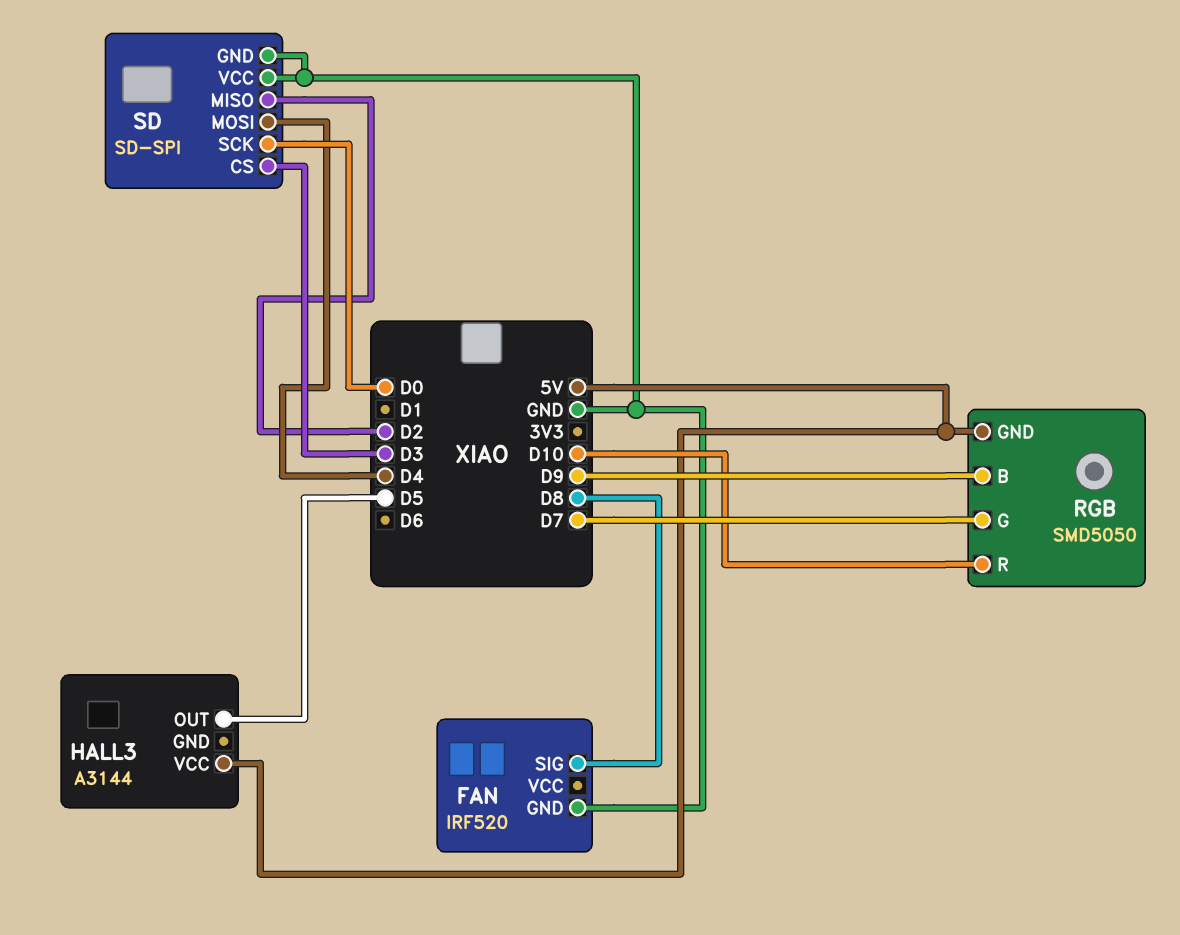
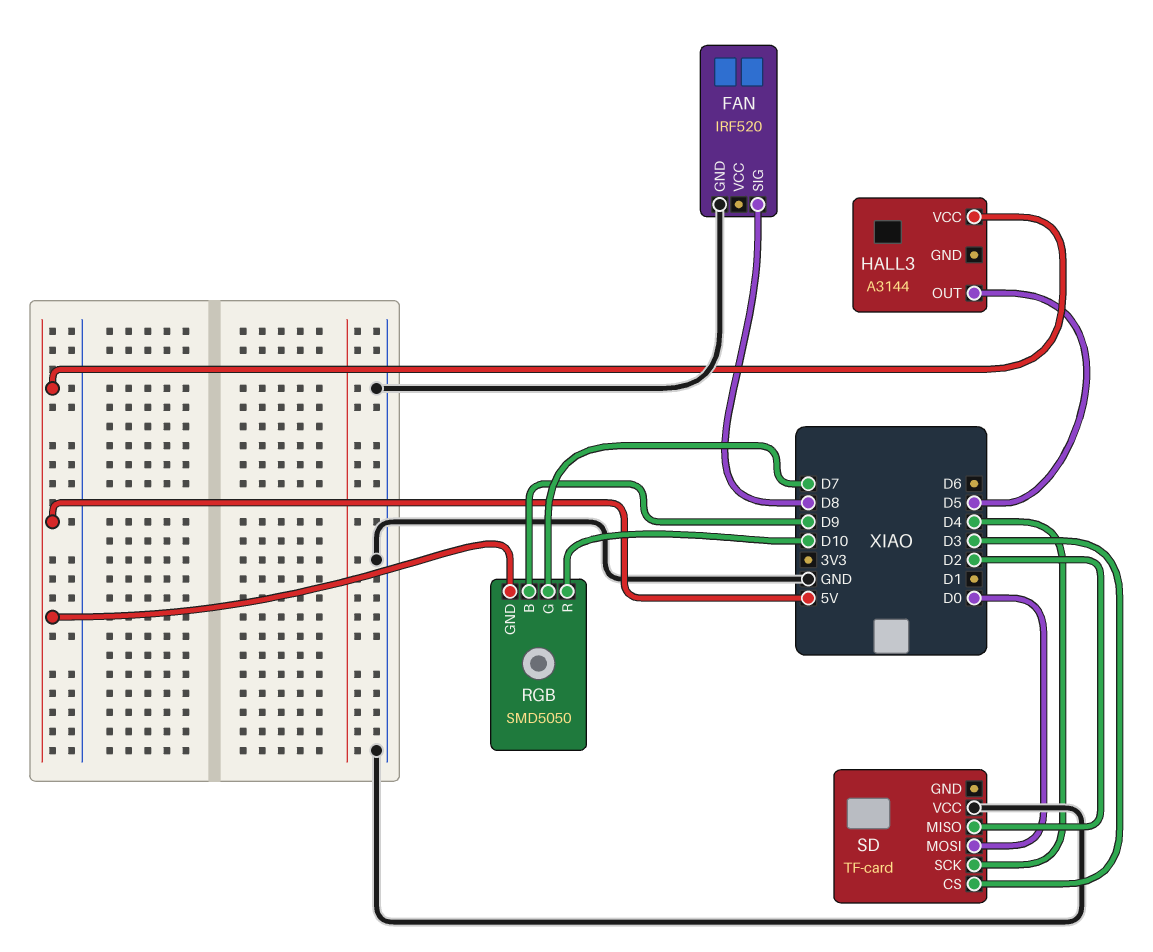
SD: SD-SPI -> TF-card
SD pin GND: GND -> none
SD pin MOSI: D4 -> D0
SD pin SCK: D0 -> D4

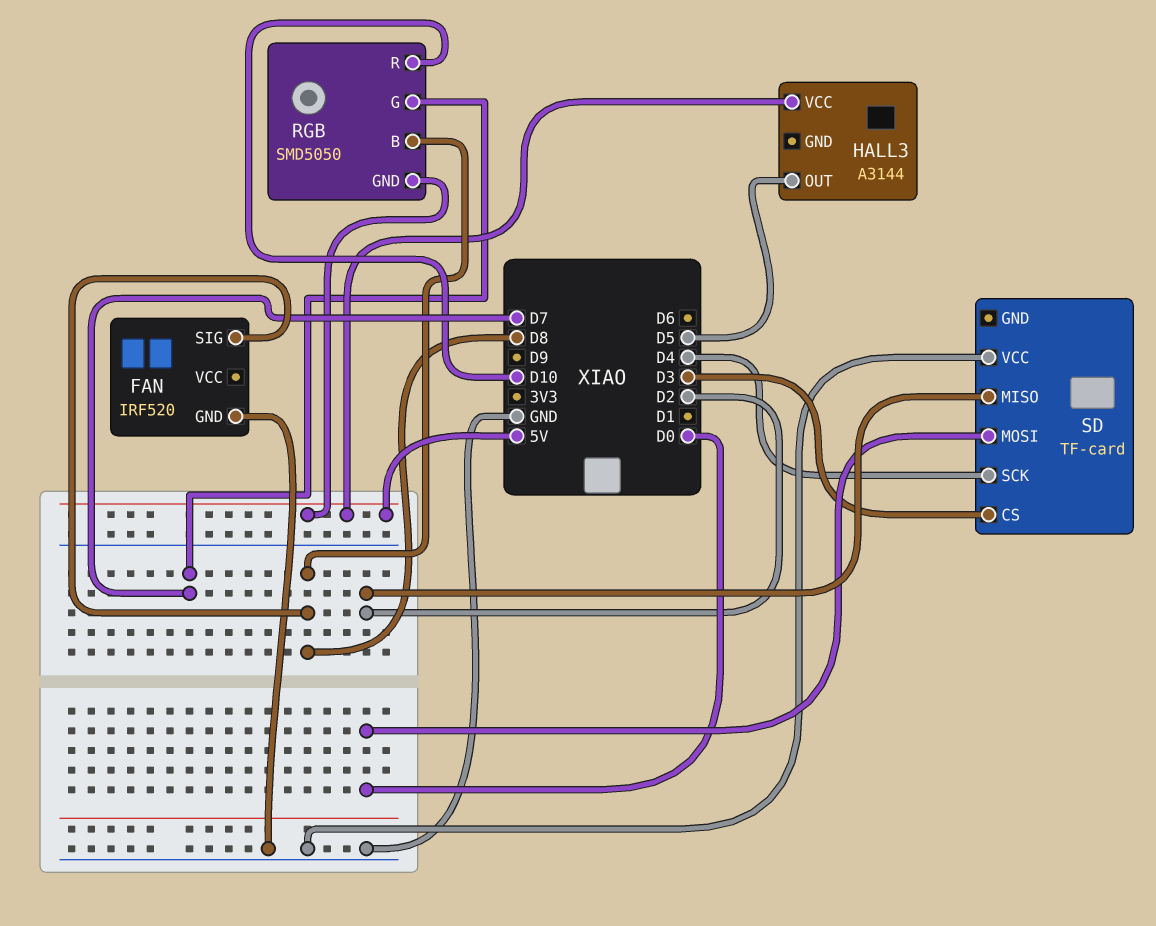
RGB pin B: D9 -> D8

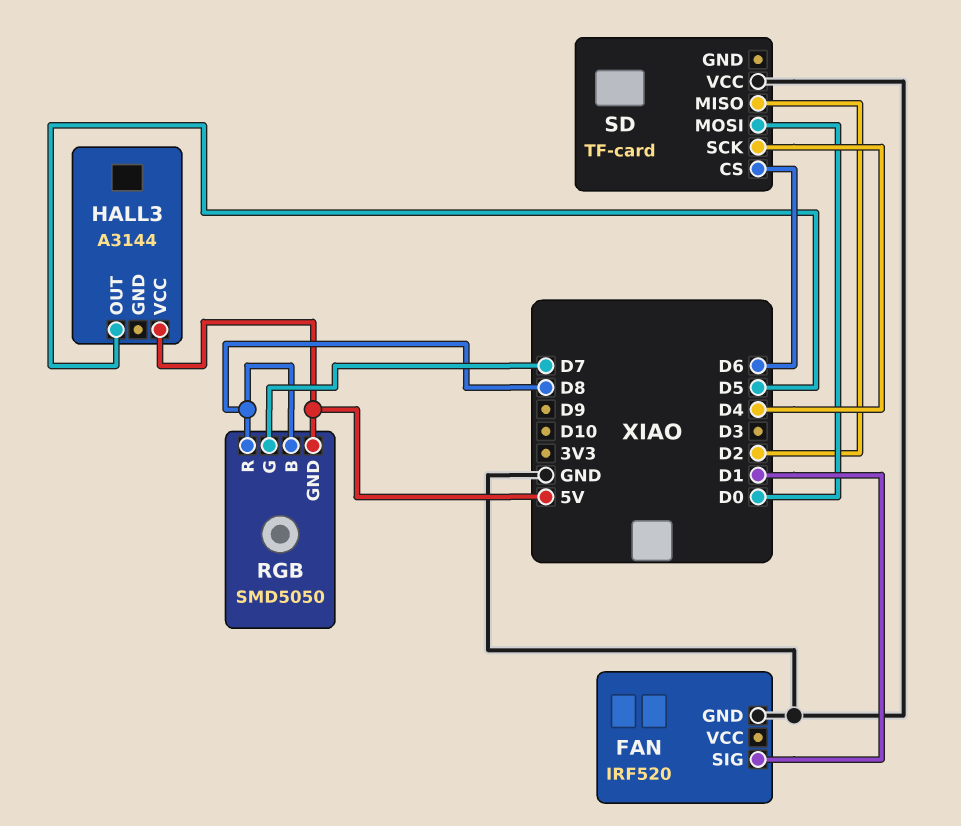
FAN pin SIG: D8 -> D1
RGB pin R: D10 -> D8
SD pin CS: D3 -> D6

